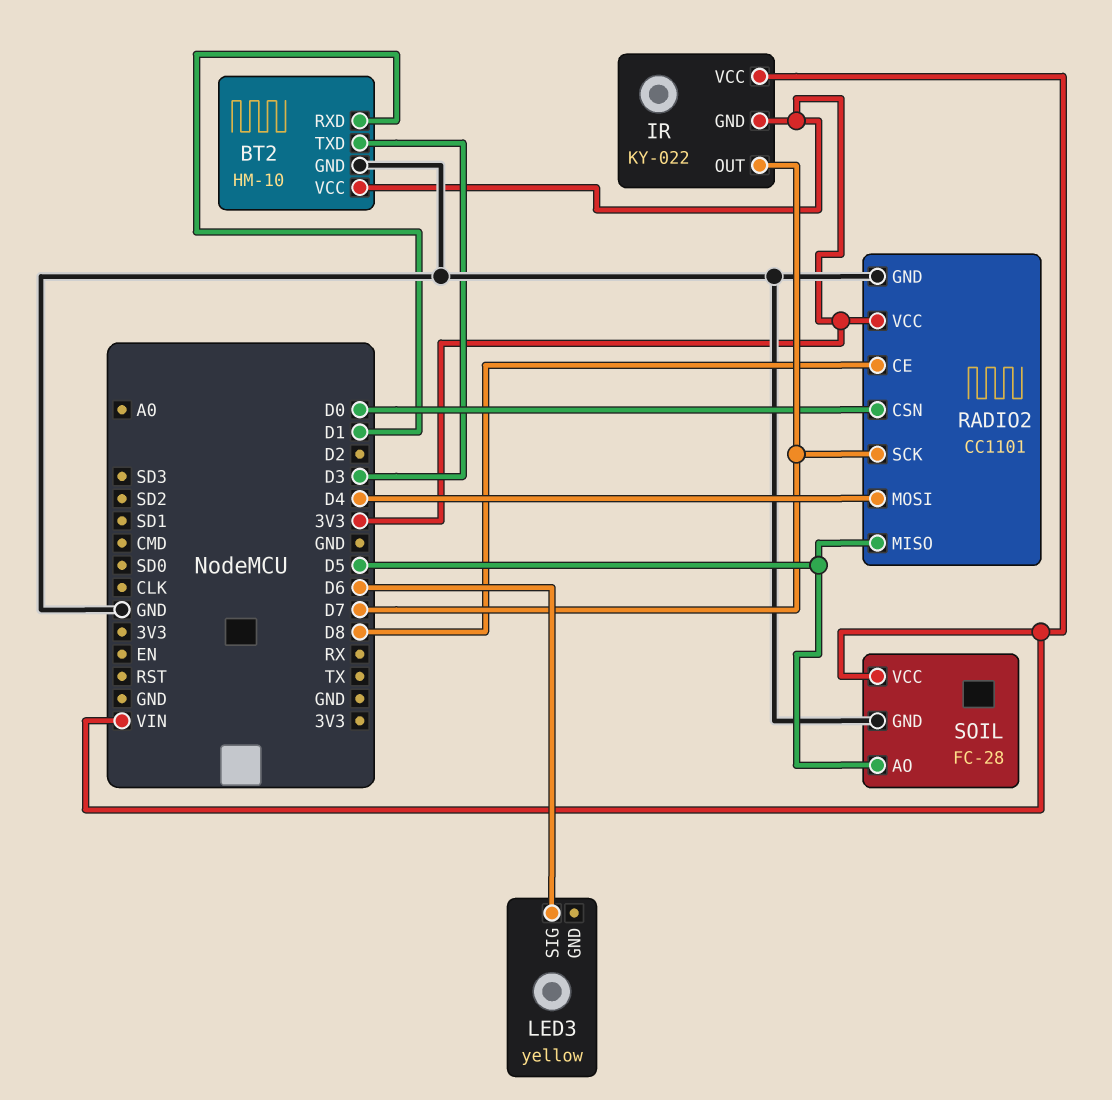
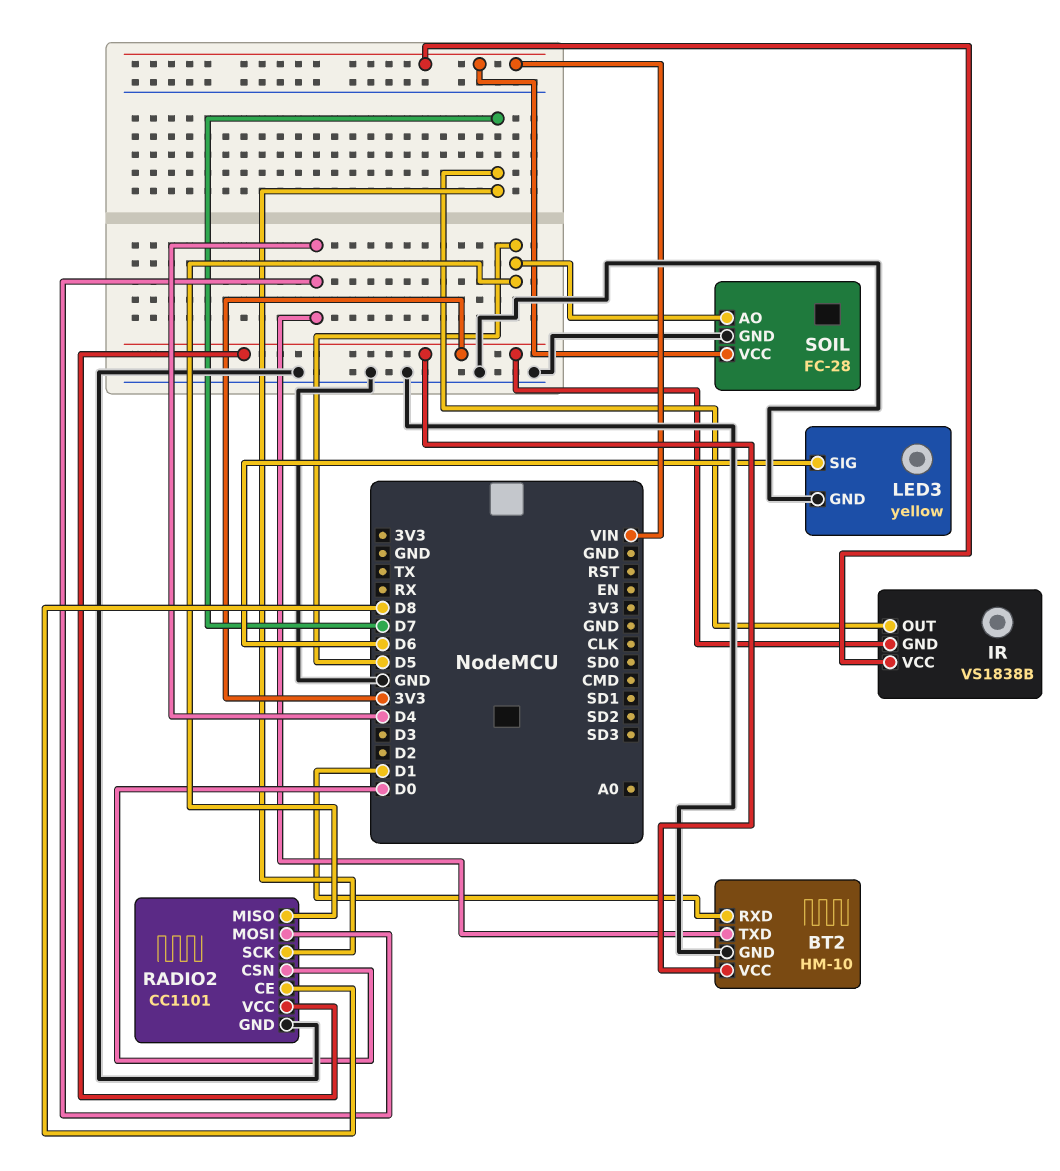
BT2 pin TXD: D3 -> D4
IR: KY-022 -> VS1838B
LED3 pin GND: none -> GND

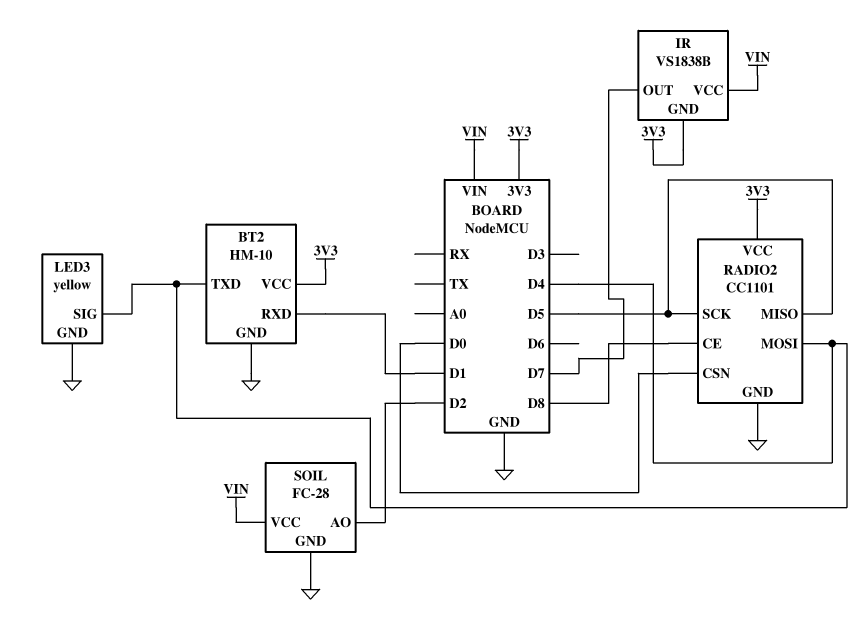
LED3 pin SIG: D6 -> D4
RADIO2 pin SCK: D7 -> D5
SOIL pin AO: D5 -> D2

